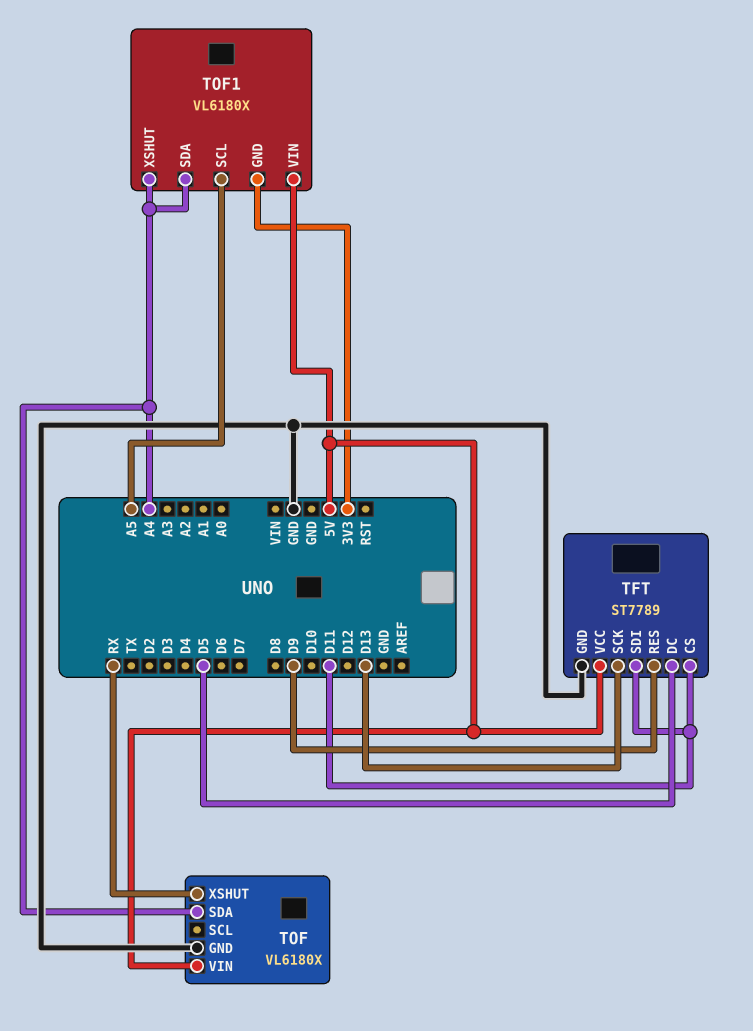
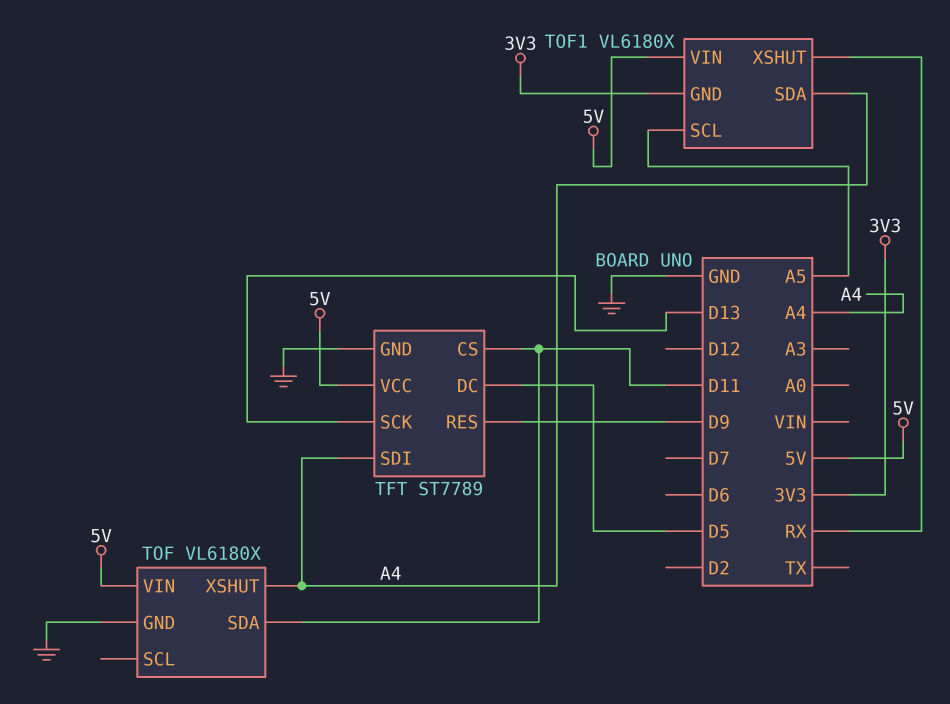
TFT pin SDI: D11 -> A4
TOF pin SDA: A4 -> D11
TOF pin XSHUT: RX -> A4
TOF1 pin XSHUT: A4 -> RX

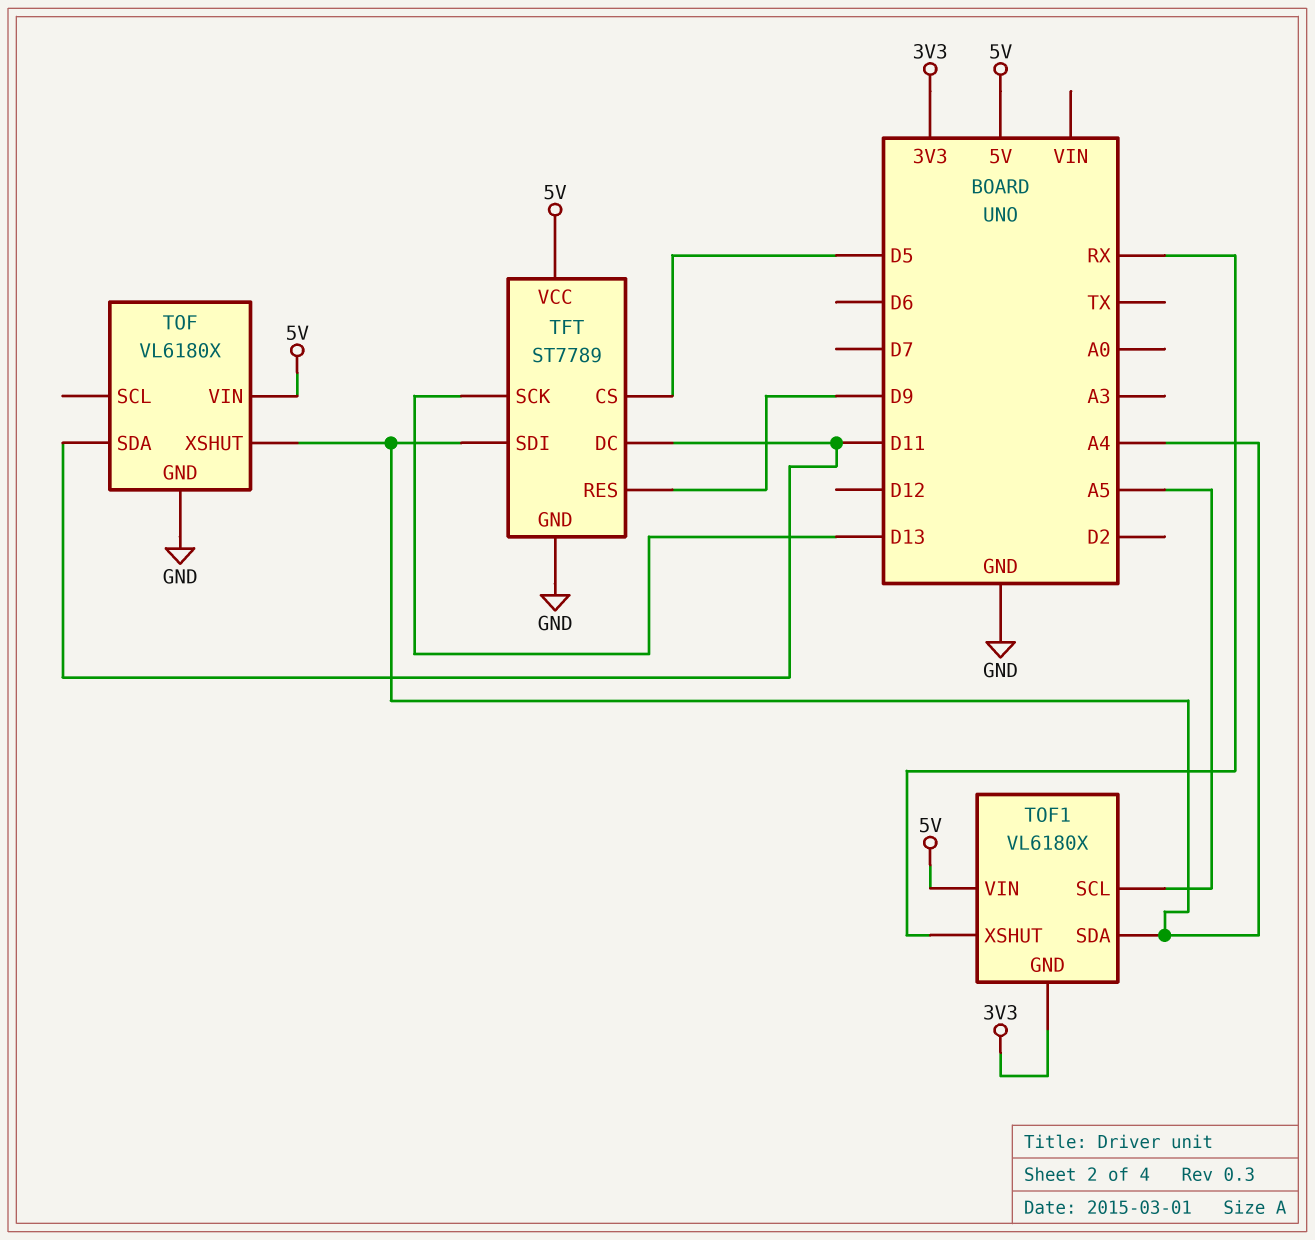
TFT pin CS: D11 -> D5
TFT pin DC: D5 -> D11

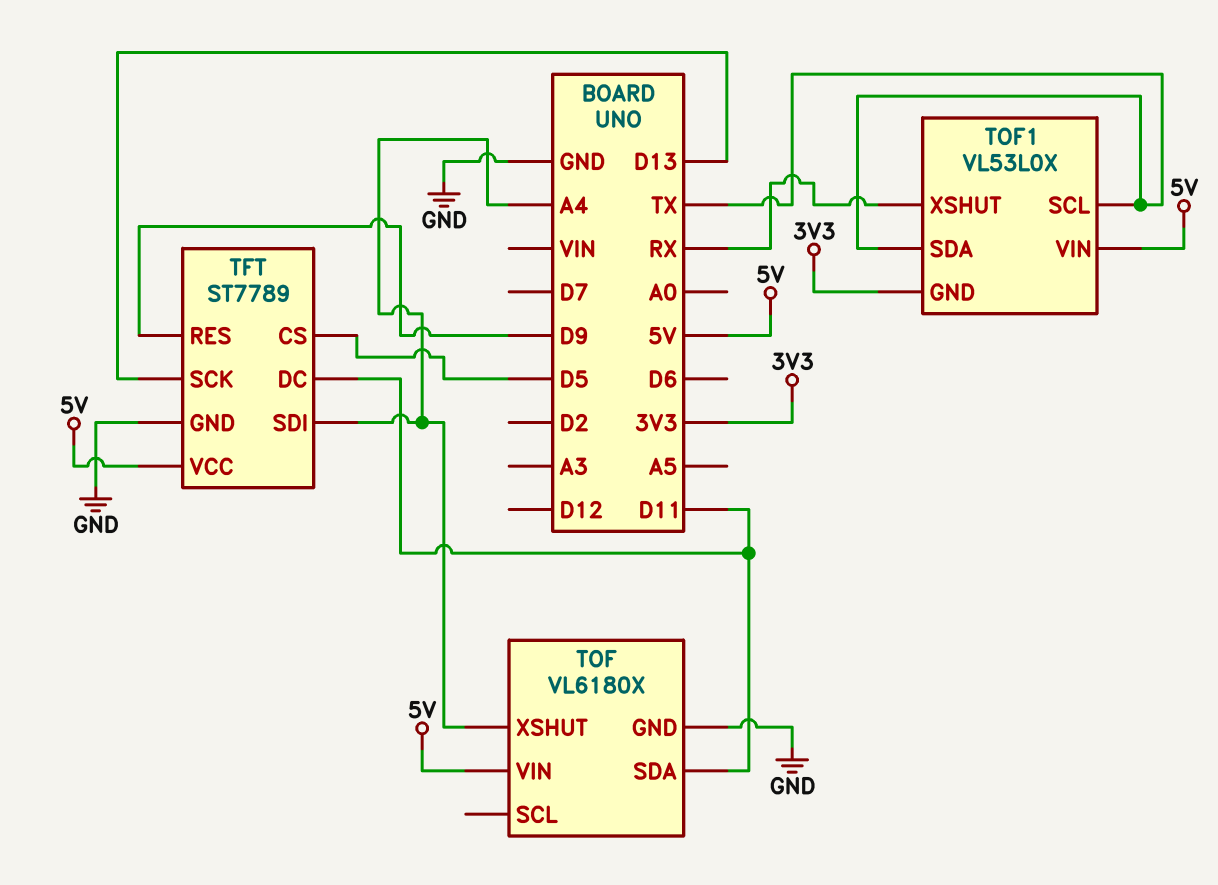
TOF1: VL6180X -> VL53L0X
TOF1 pin SCL: A5 -> TX
TOF1 pin SDA: A4 -> TX

